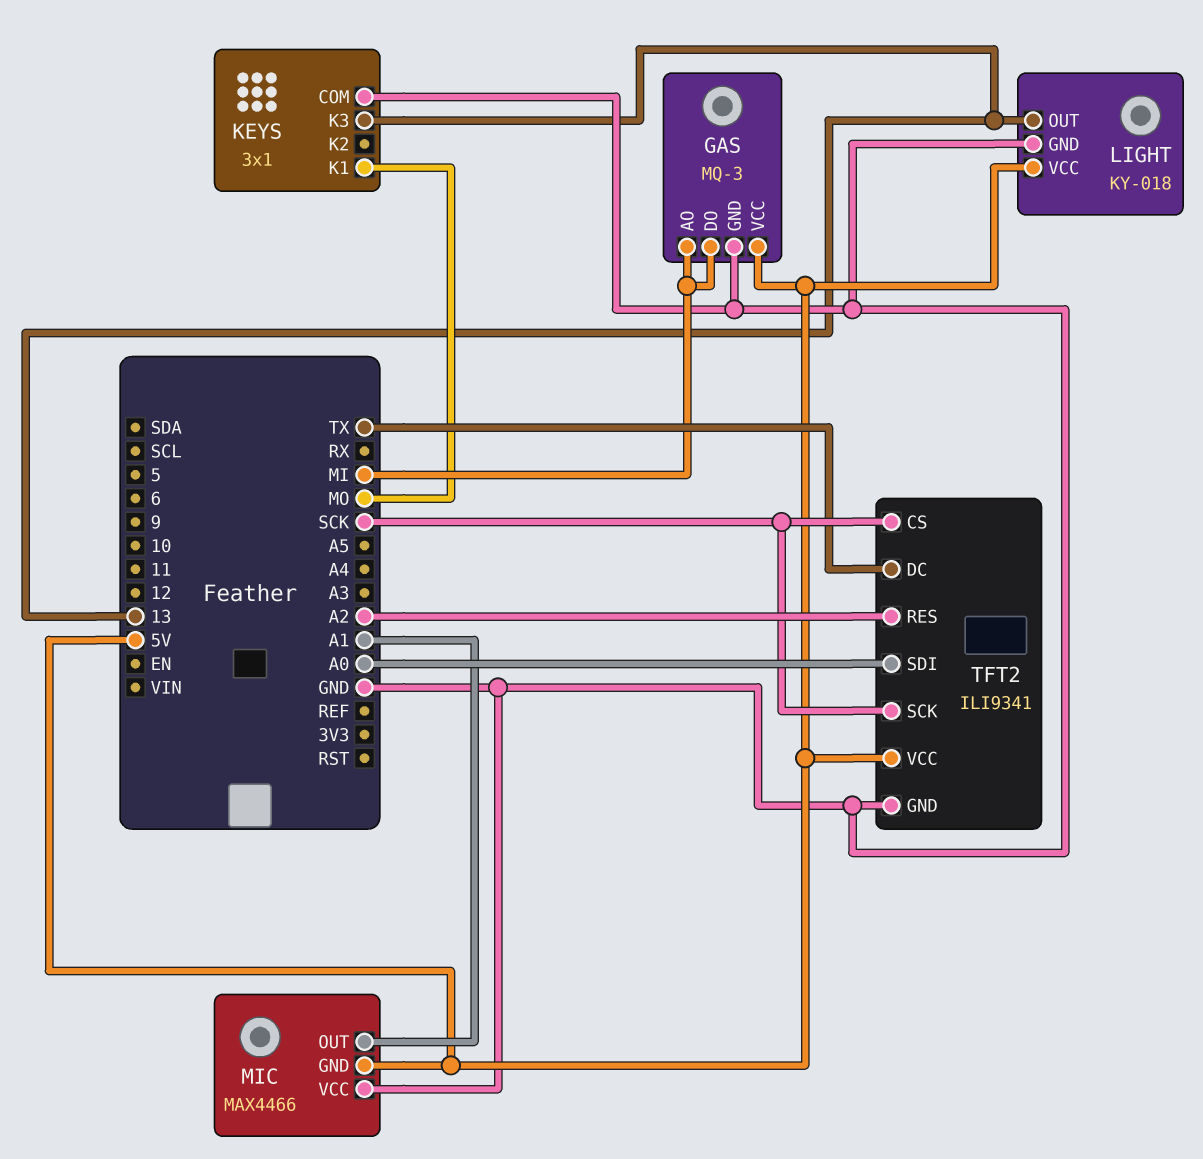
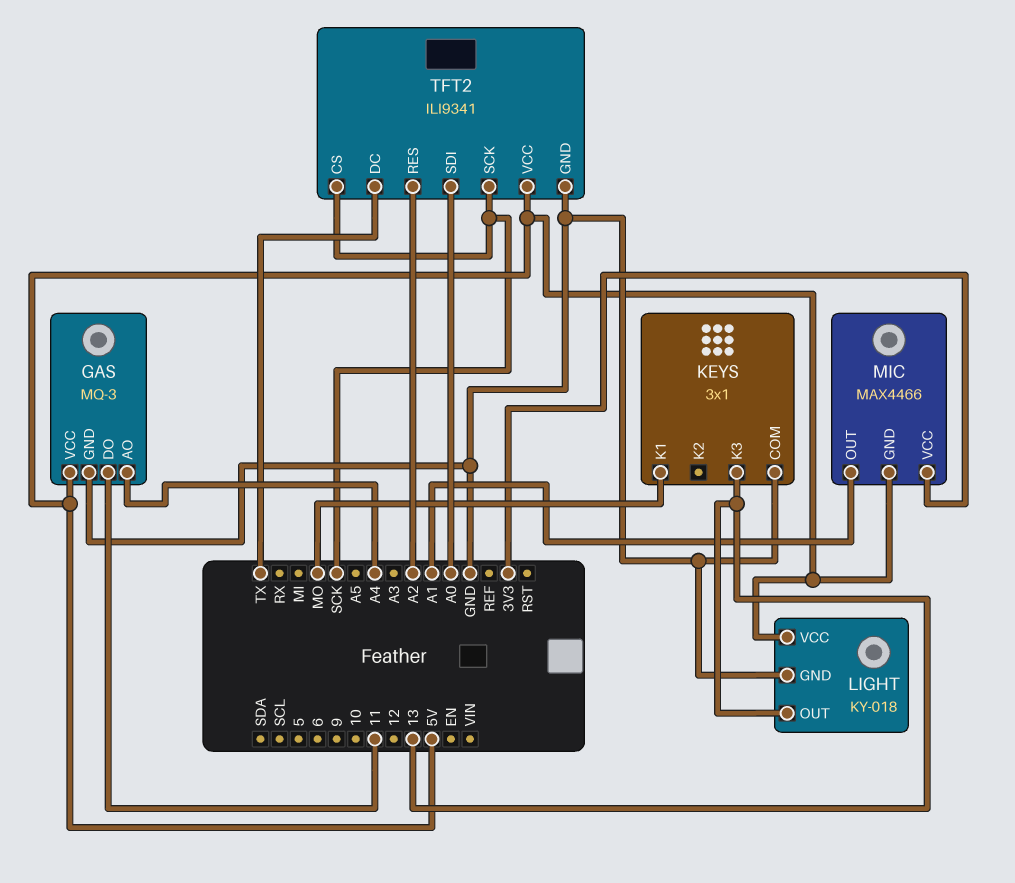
GAS pin AO: MI -> A4
GAS pin DO: MI -> 11
MIC pin VCC: GND -> 3V3

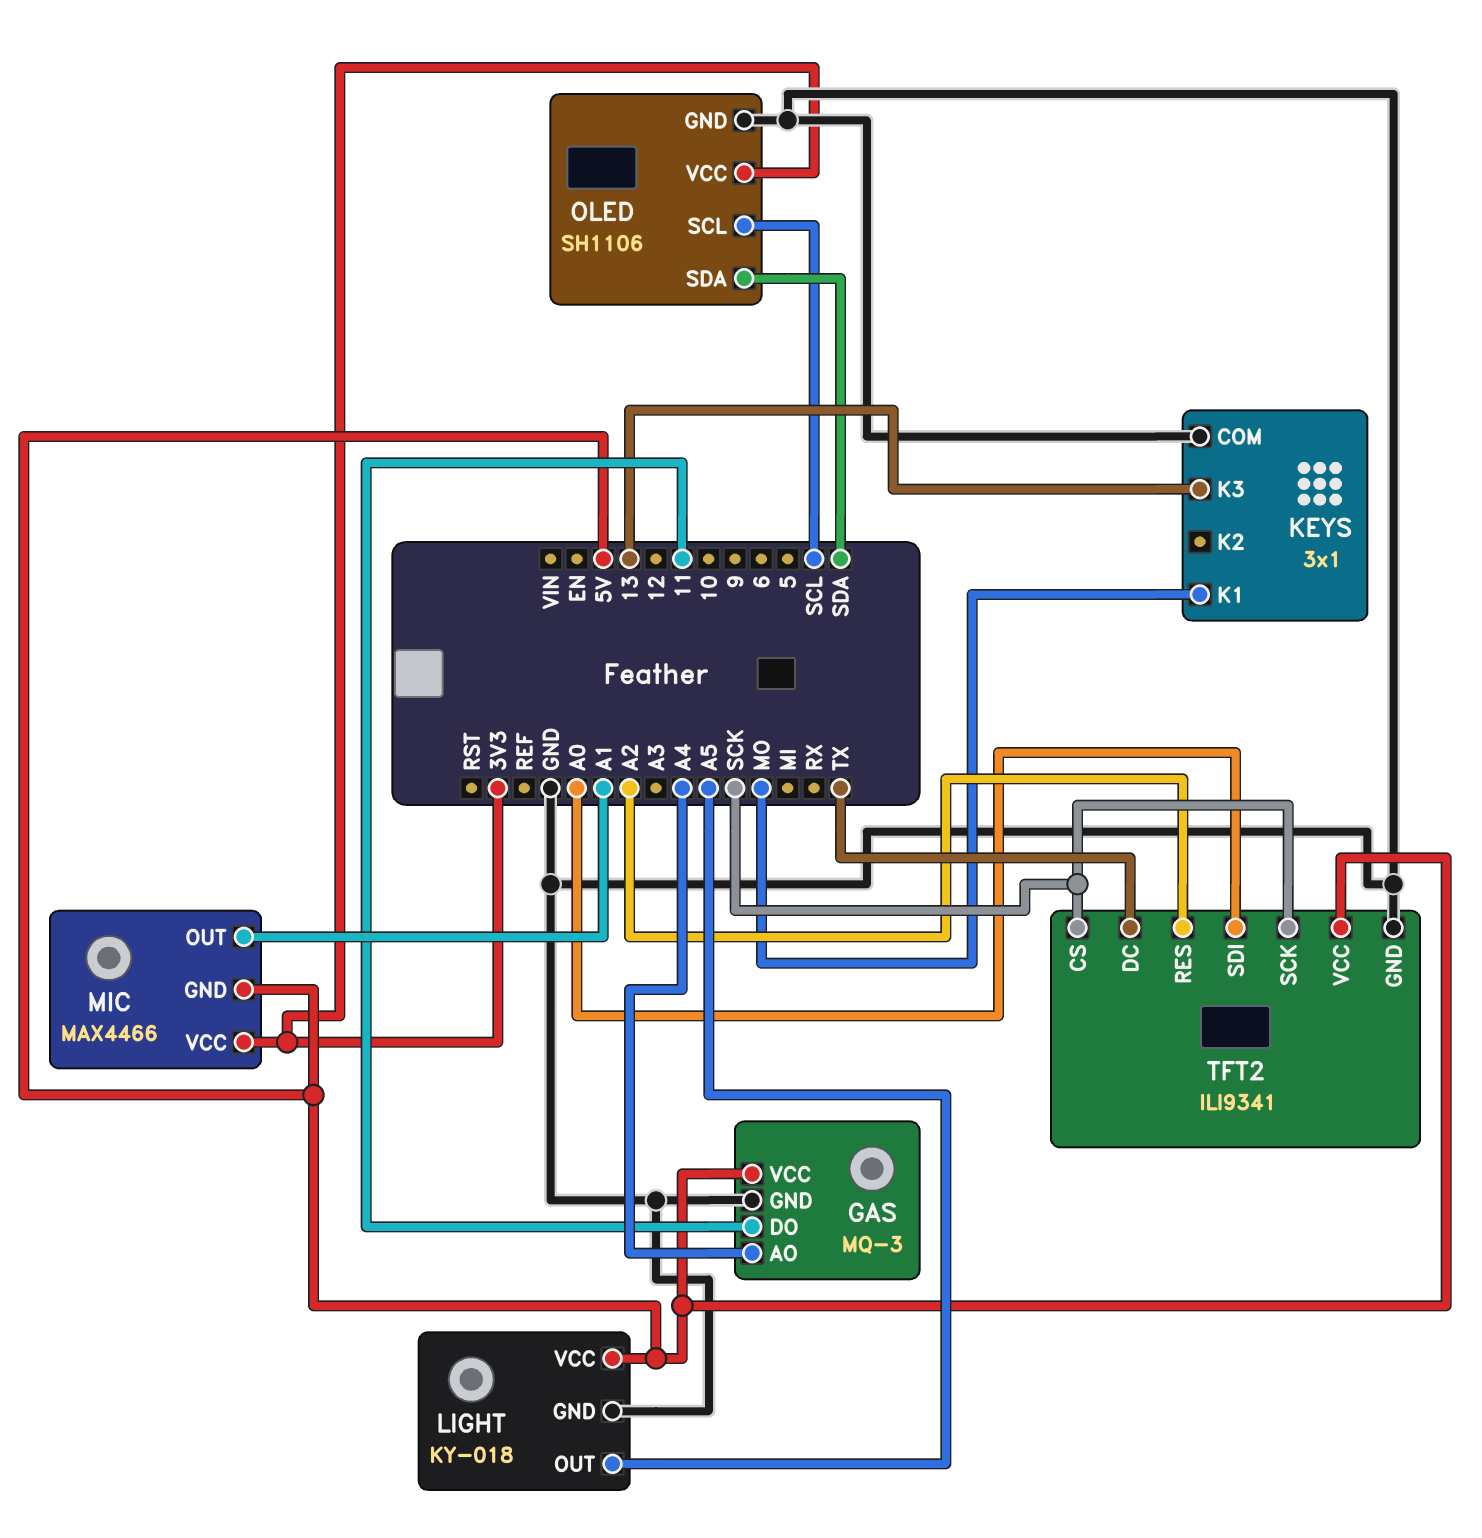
LIGHT pin OUT: 13 -> A5
OLED: none -> SH1106
OLED pin GND: none -> GND
OLED pin SCL: none -> SCL
OLED pin SDA: none -> SDA
OLED pin VCC: none -> 3V3

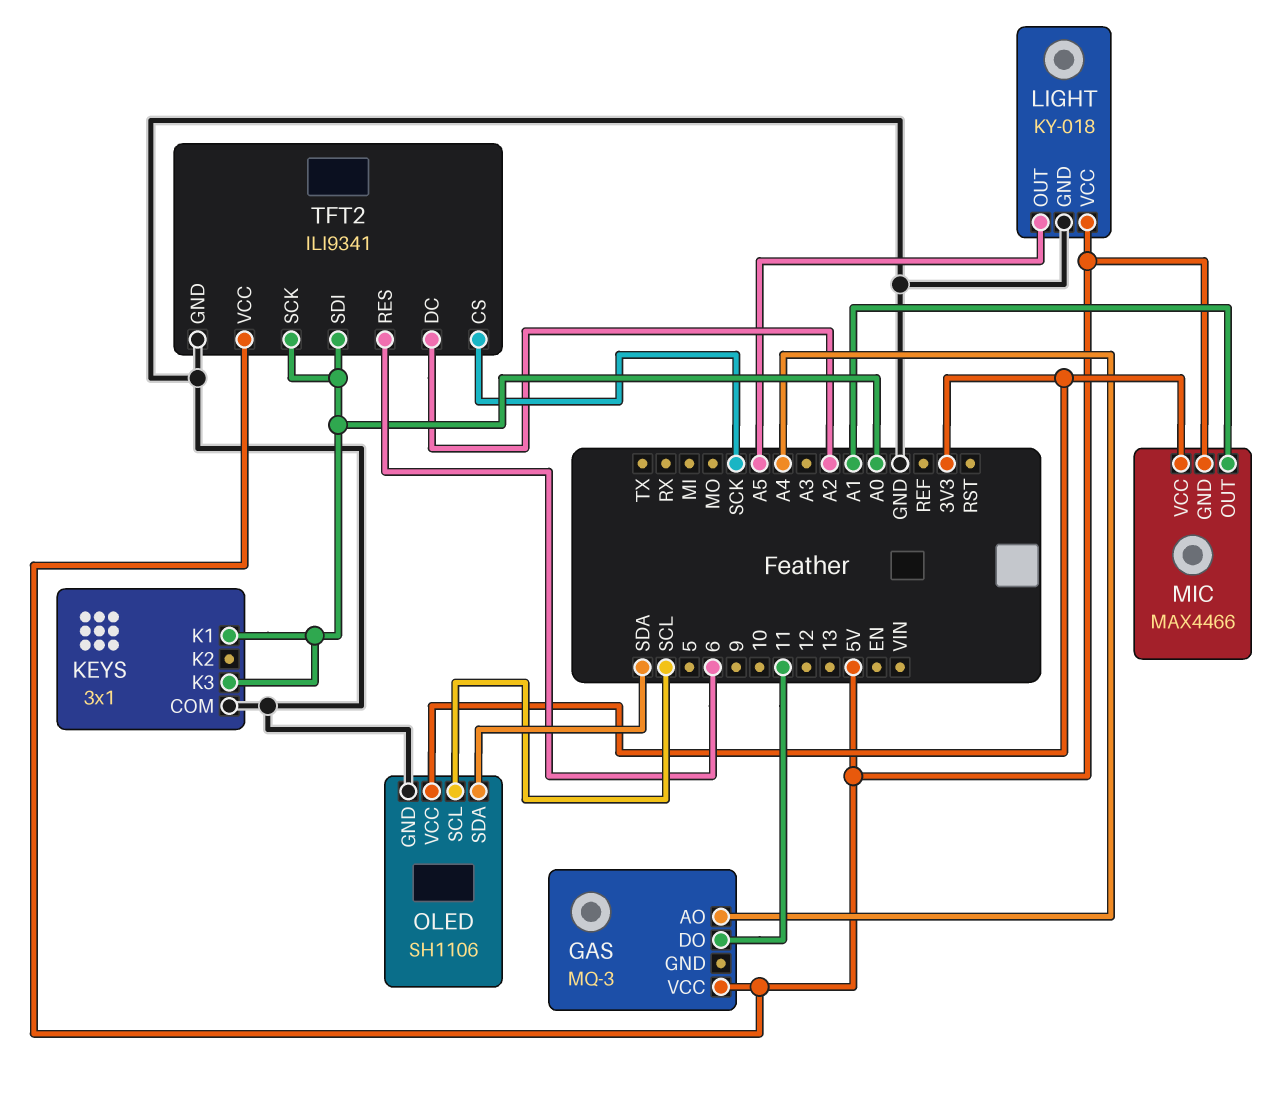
GAS pin GND: GND -> none
KEYS pin K1: MO -> A0
KEYS pin K3: 13 -> A0
TFT2 pin DC: TX -> A2
TFT2 pin RES: A2 -> 6
TFT2 pin SCK: SCK -> A0

